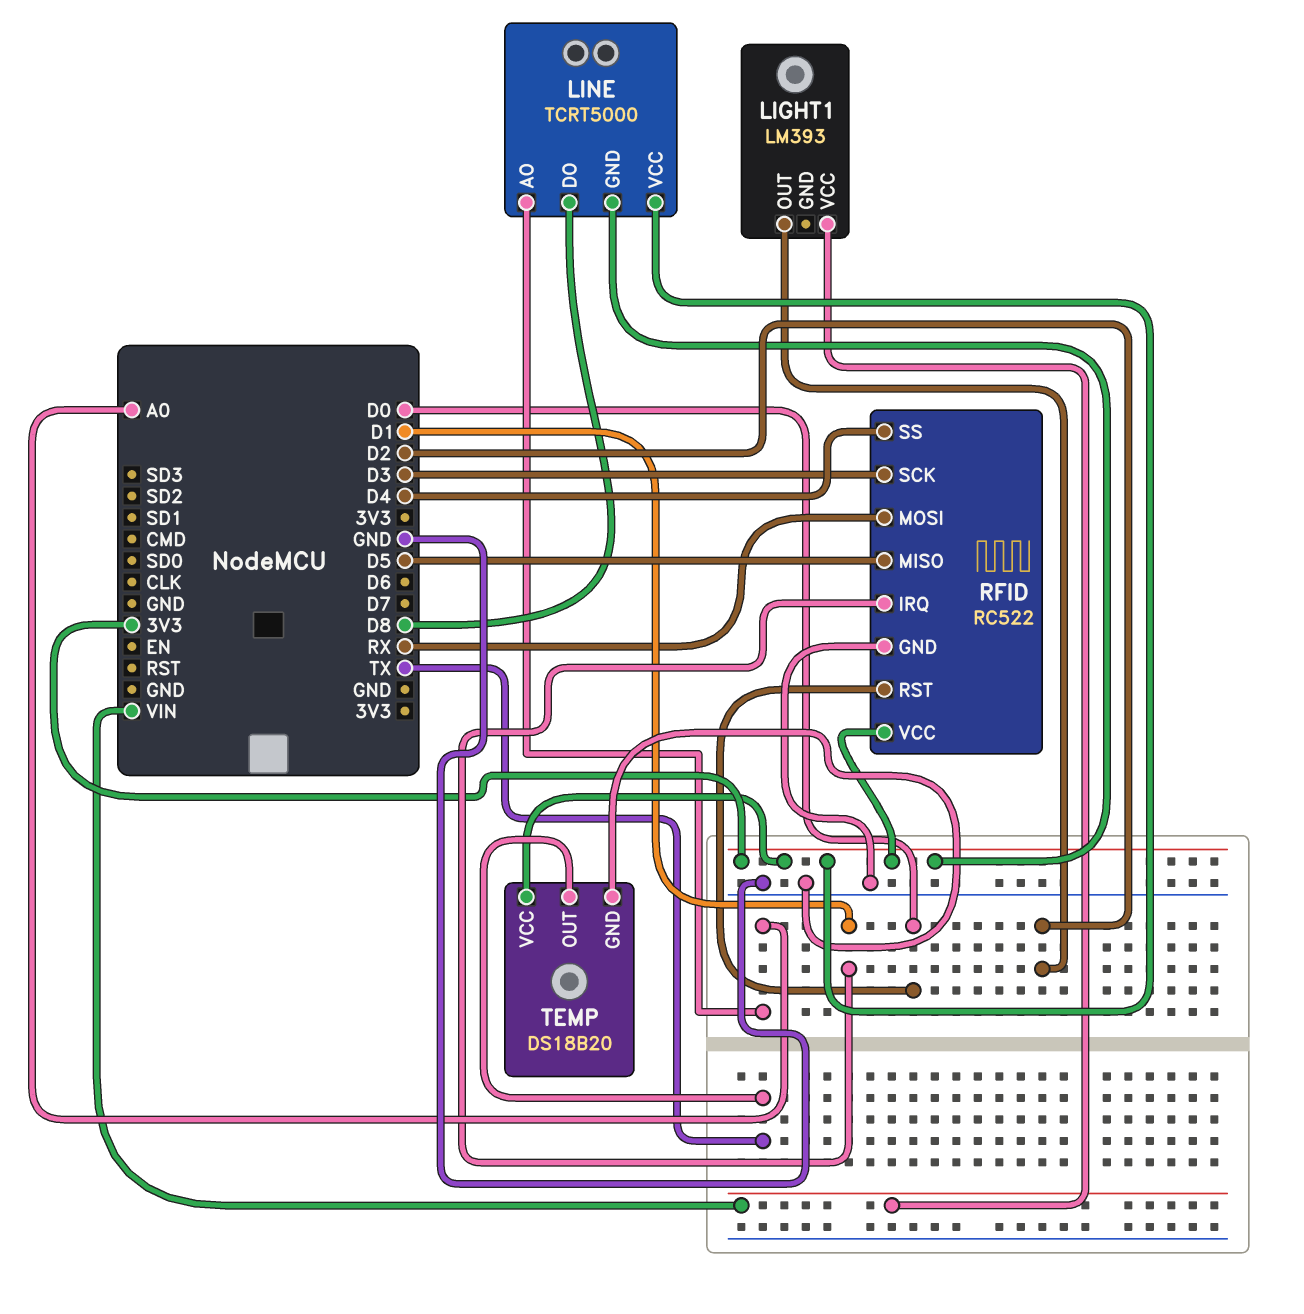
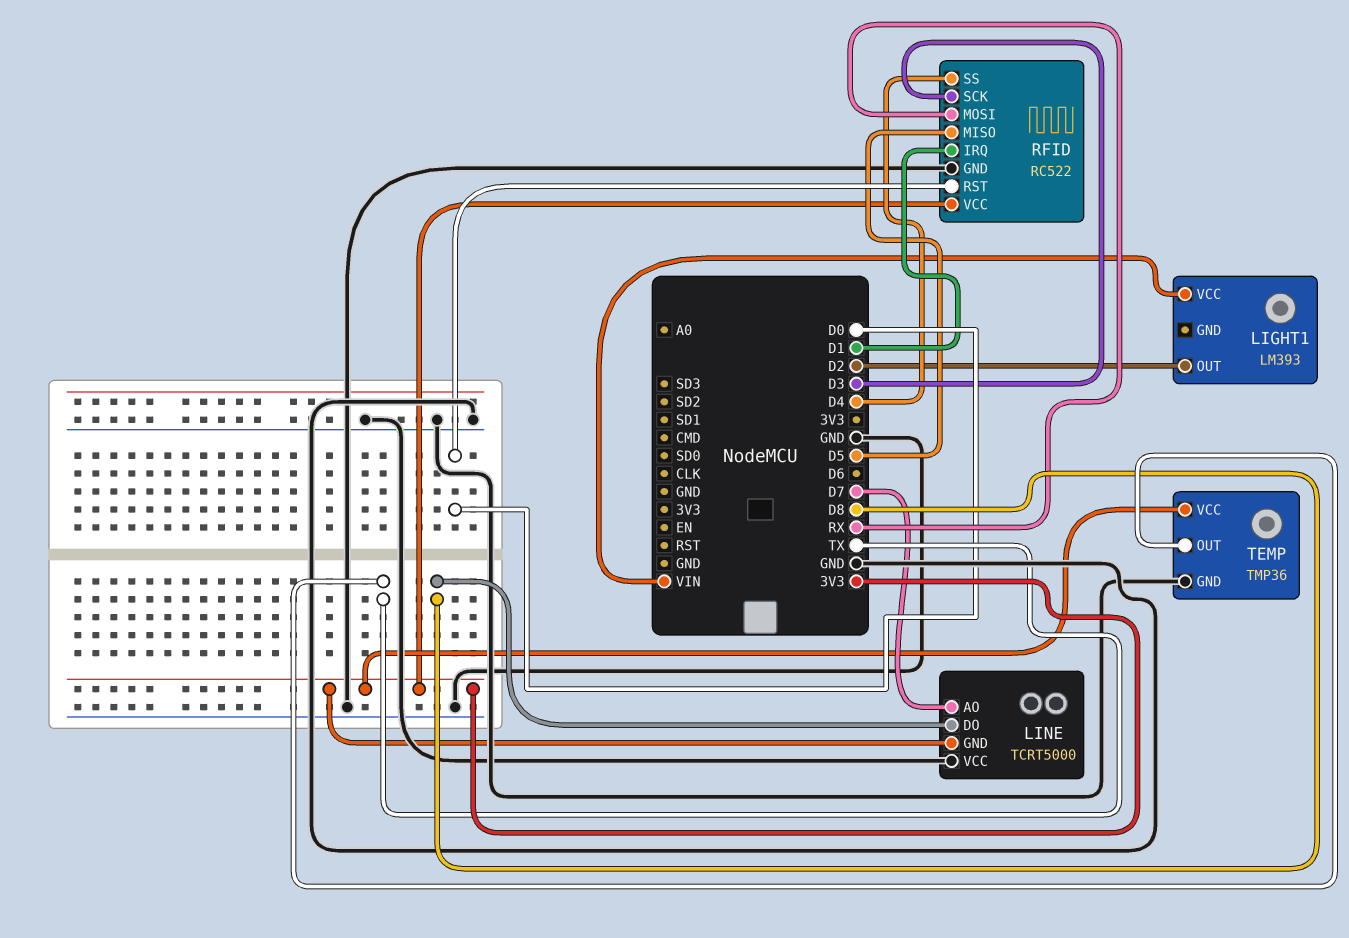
LINE pin AO: A0 -> D7
LINE pin VCC: 3V3 -> GND
TEMP: DS18B20 -> TMP36

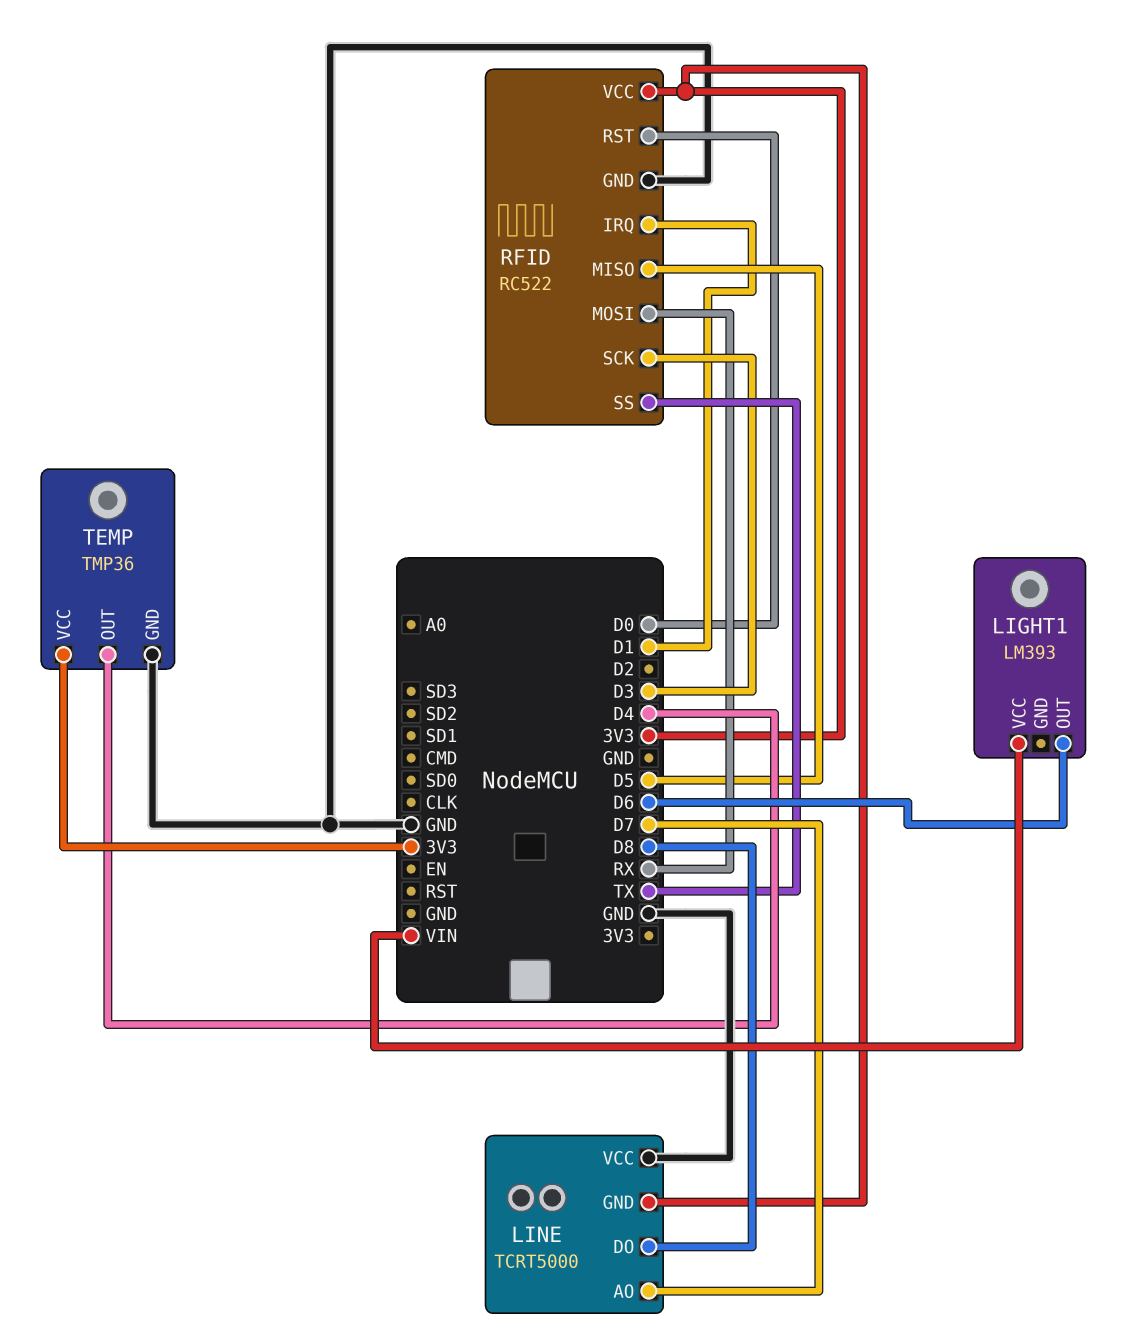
LIGHT1 pin OUT: D2 -> D6
RFID pin SS: D4 -> TX
TEMP pin OUT: TX -> D4

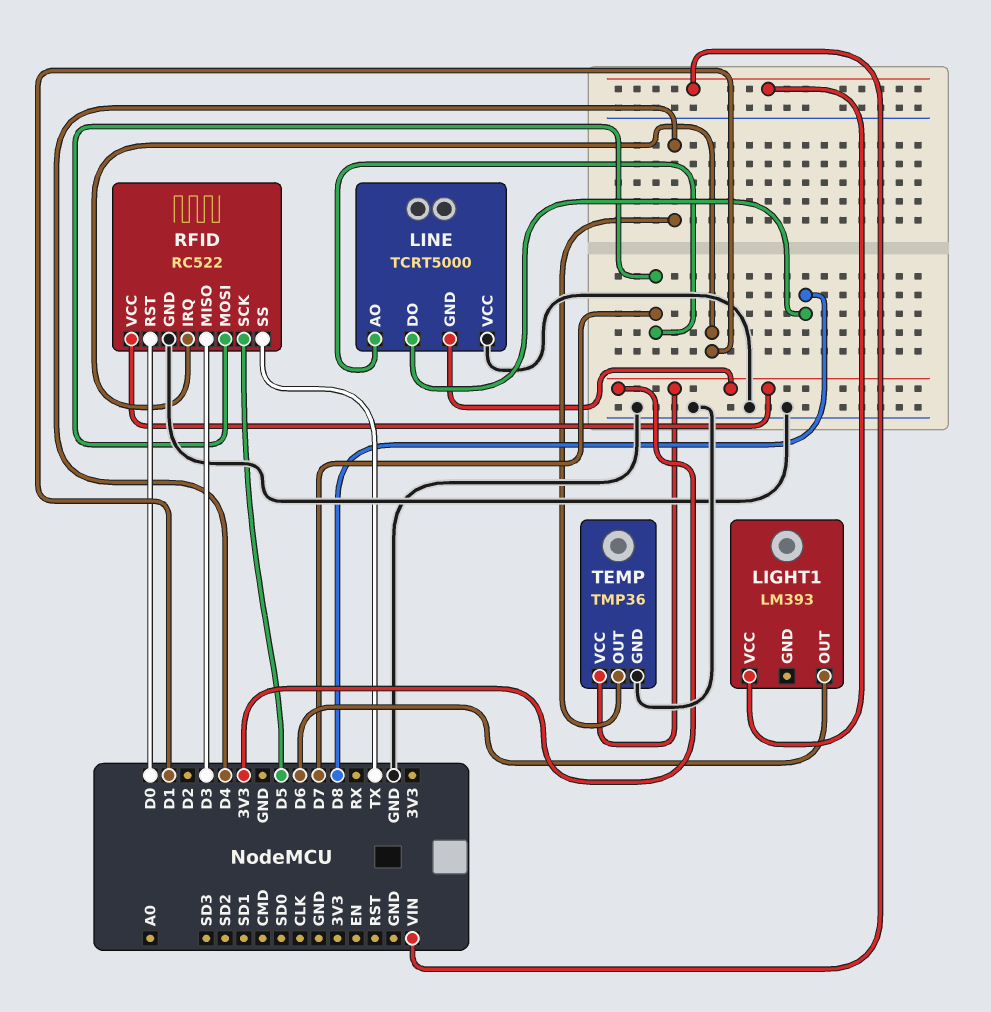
RFID pin MISO: D5 -> D3
RFID pin MOSI: RX -> D7
RFID pin SCK: D3 -> D5

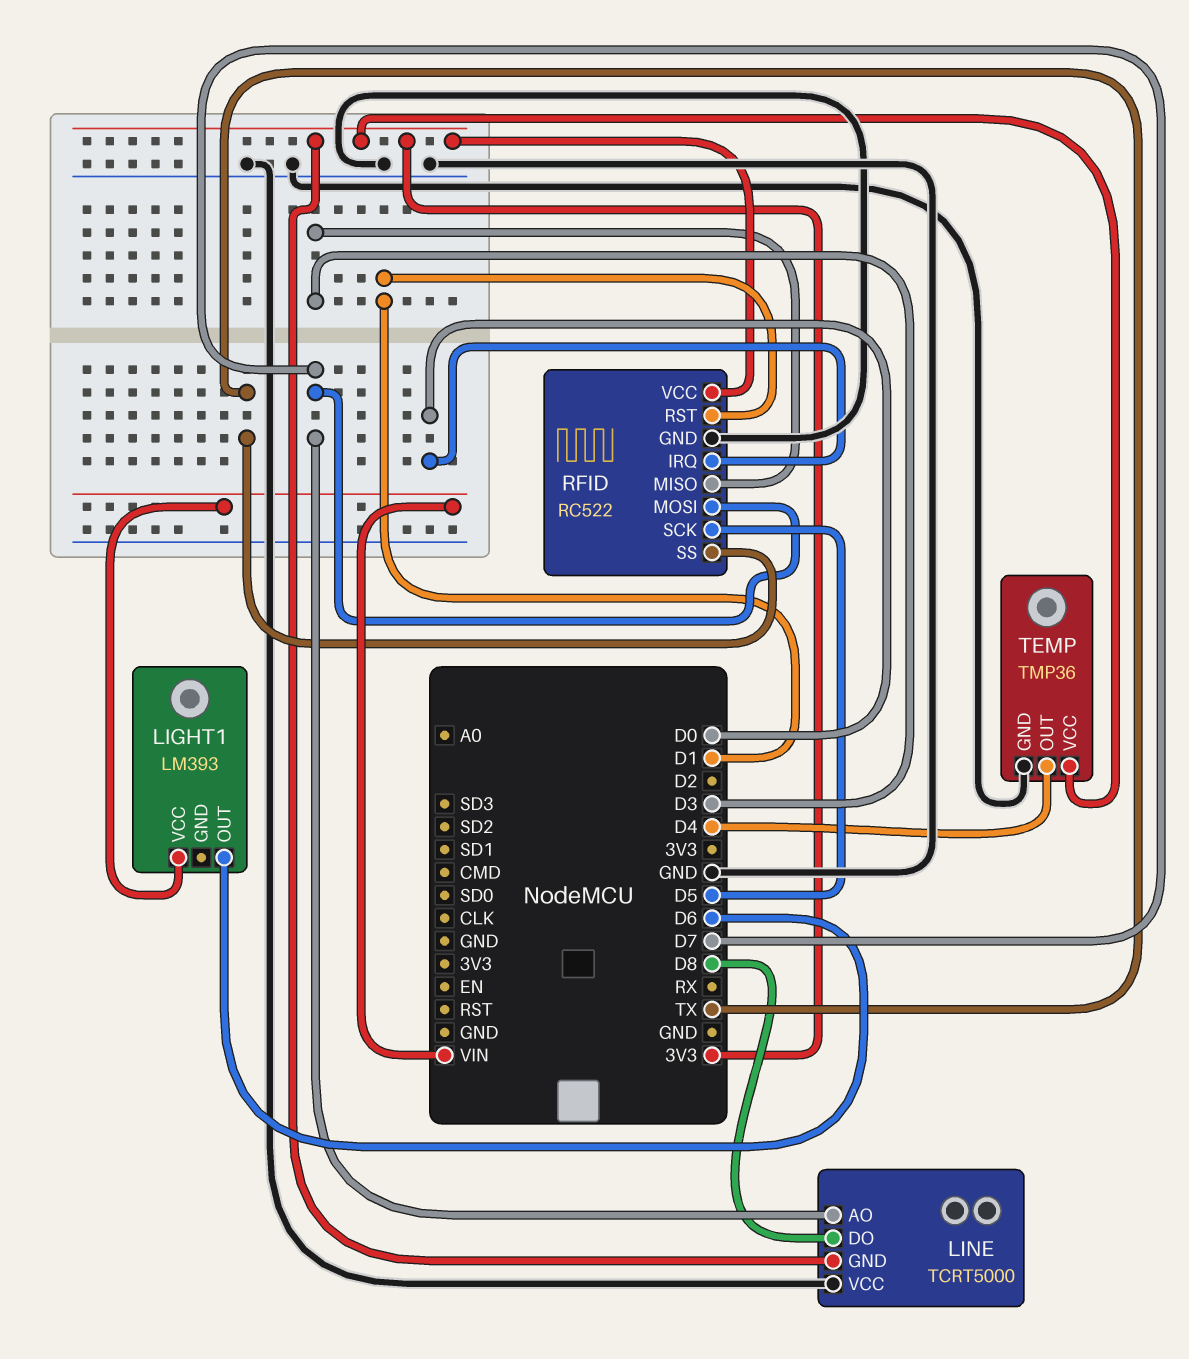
RFID pin IRQ: D1 -> D0
RFID pin RST: D0 -> D1

